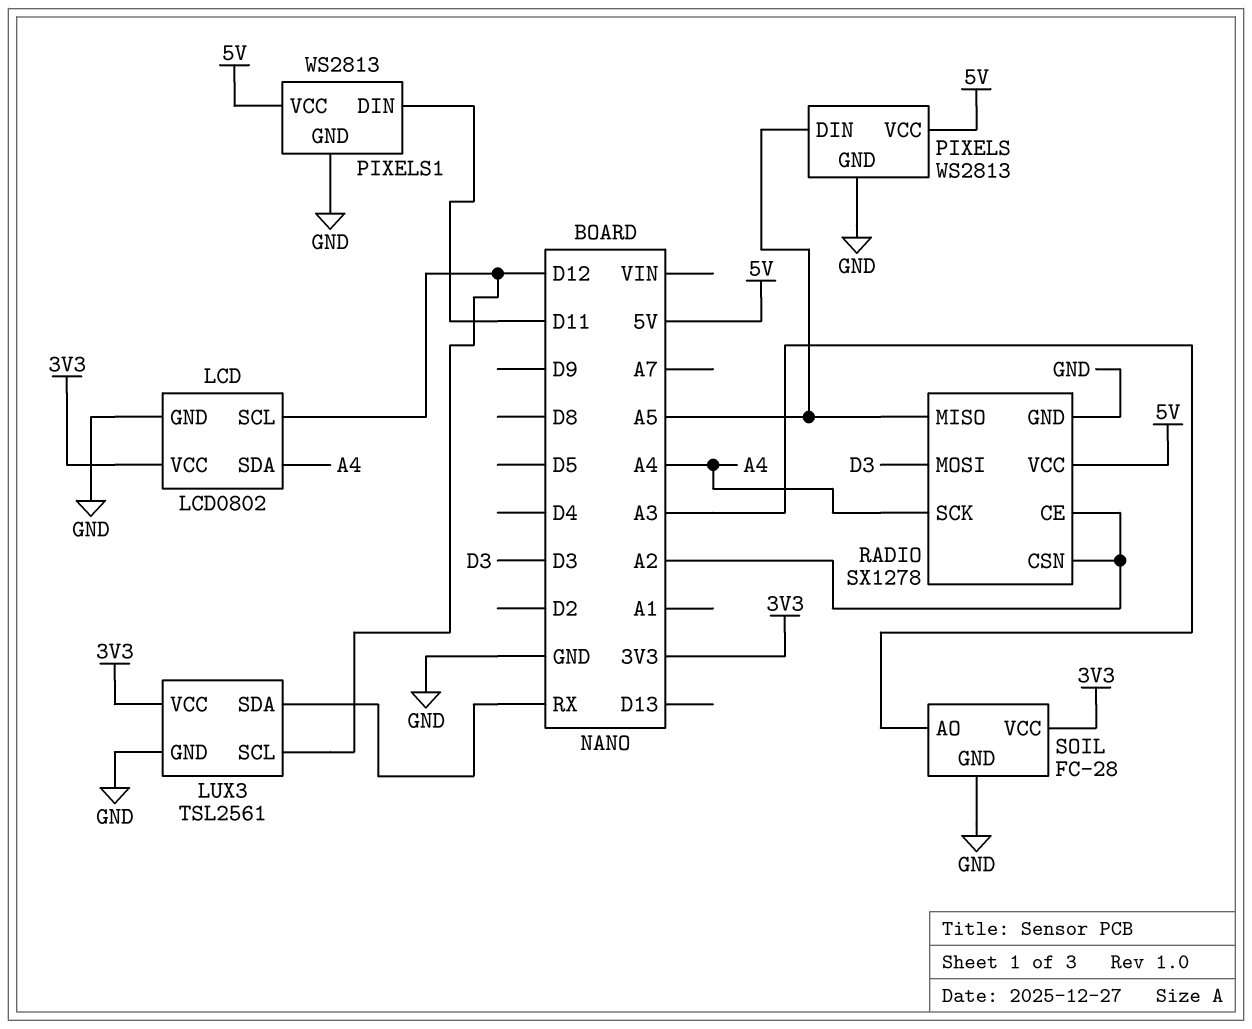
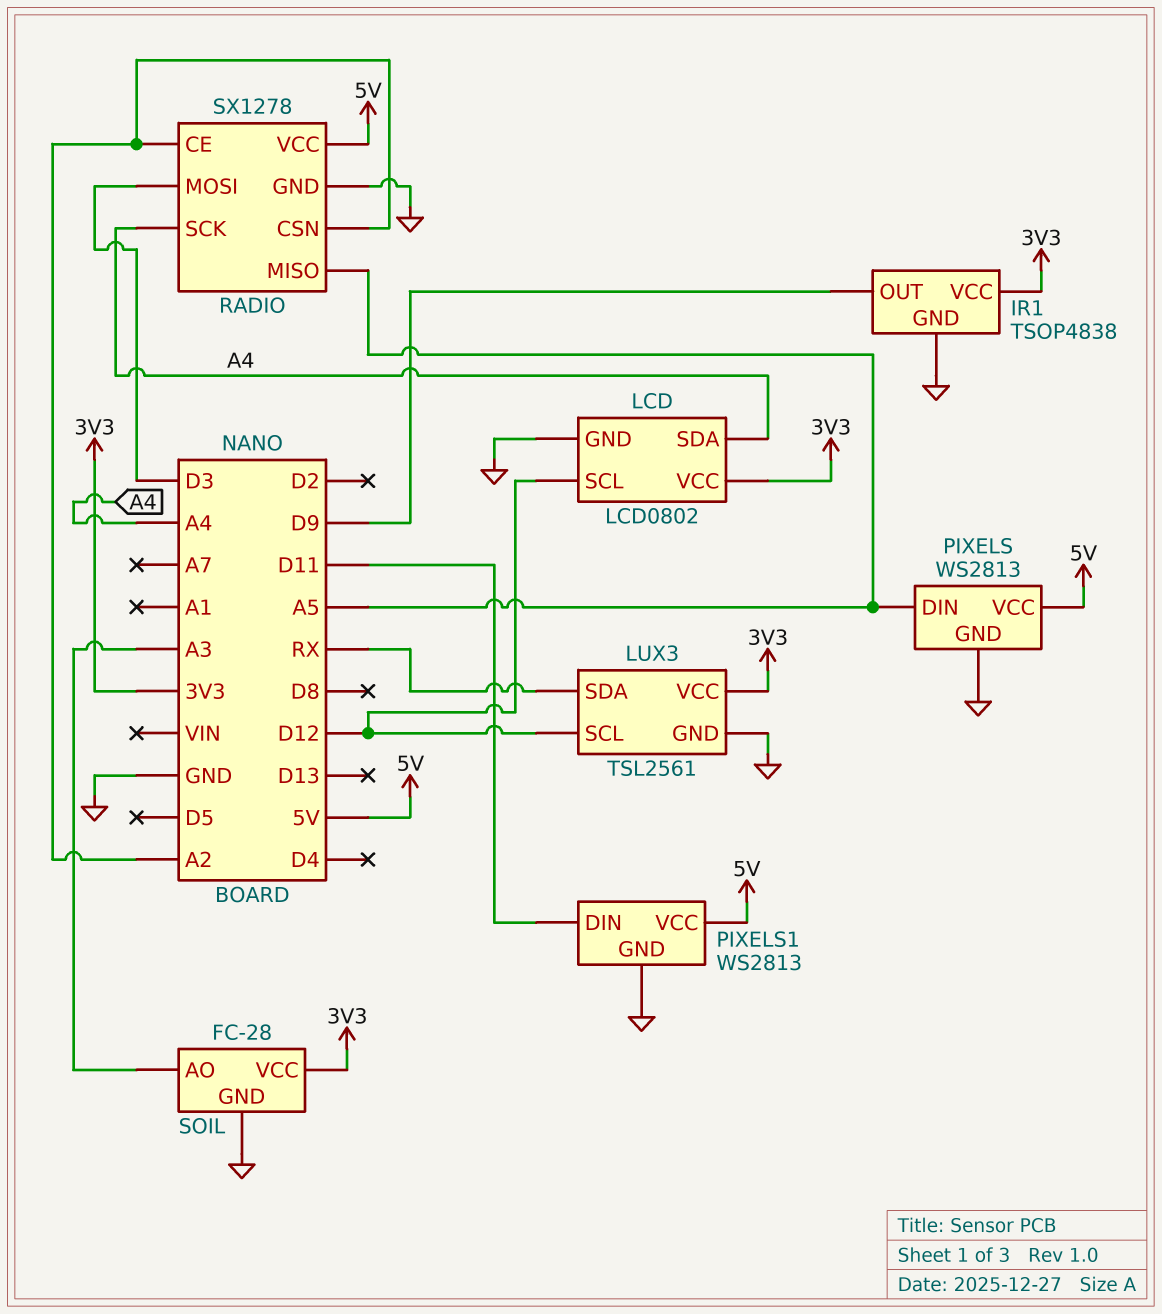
IR1: none -> TSOP4838
IR1 pin GND: none -> GND
IR1 pin OUT: none -> D9
IR1 pin VCC: none -> 3V3

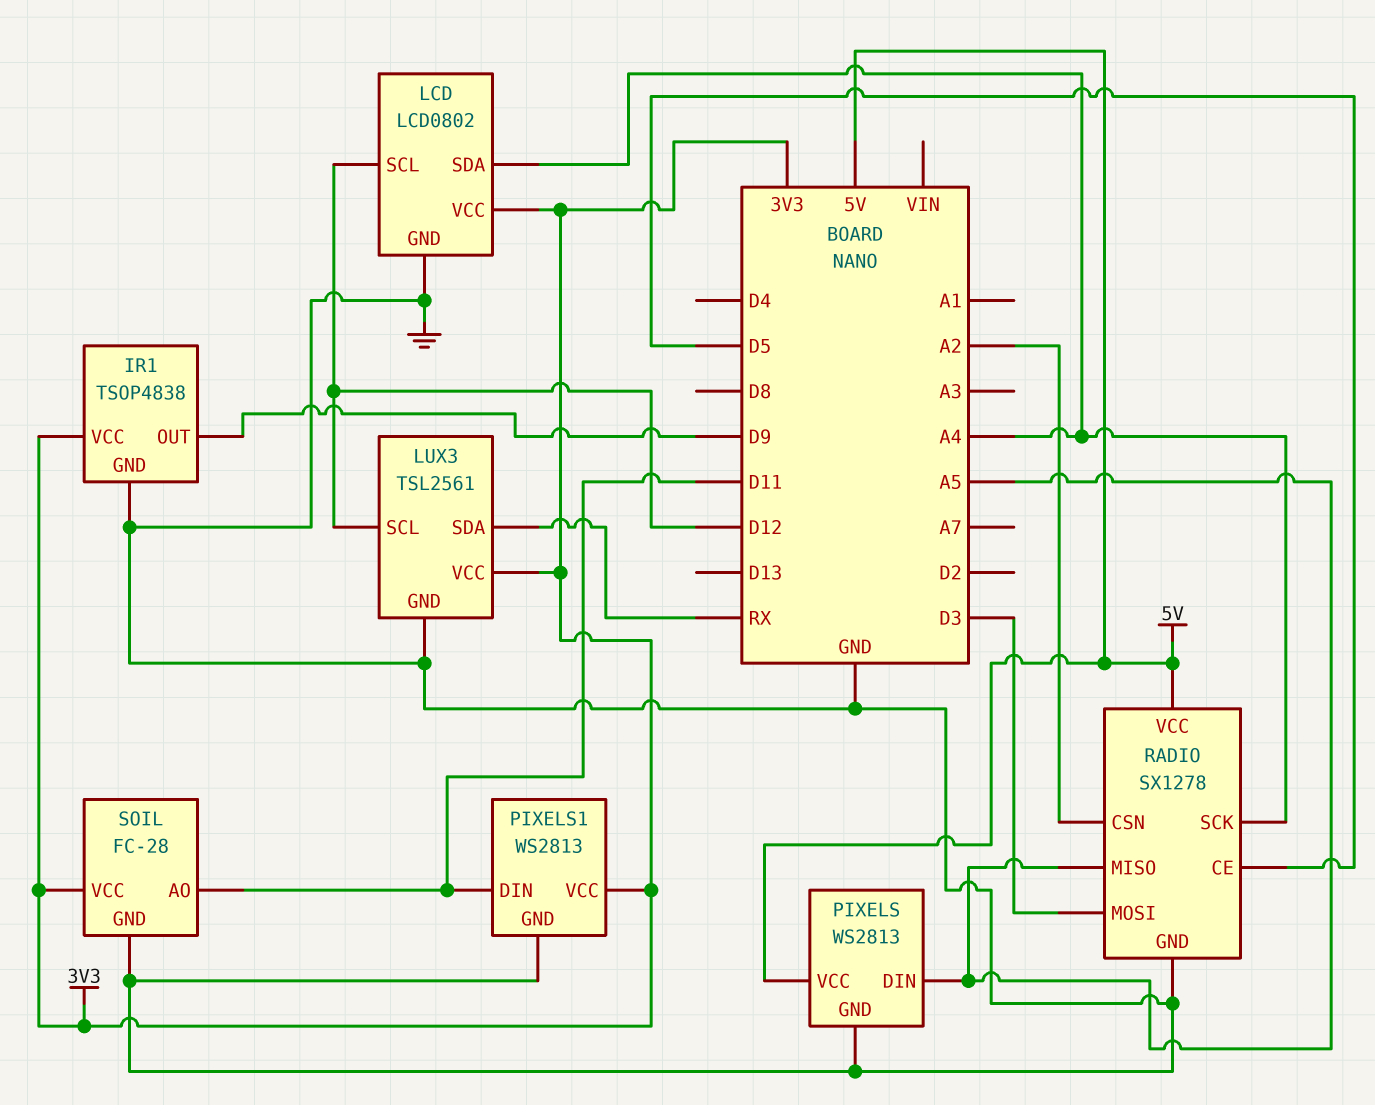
PIXELS1 pin VCC: 5V -> 3V3
RADIO pin CE: A2 -> D5
SOIL pin AO: A3 -> D11

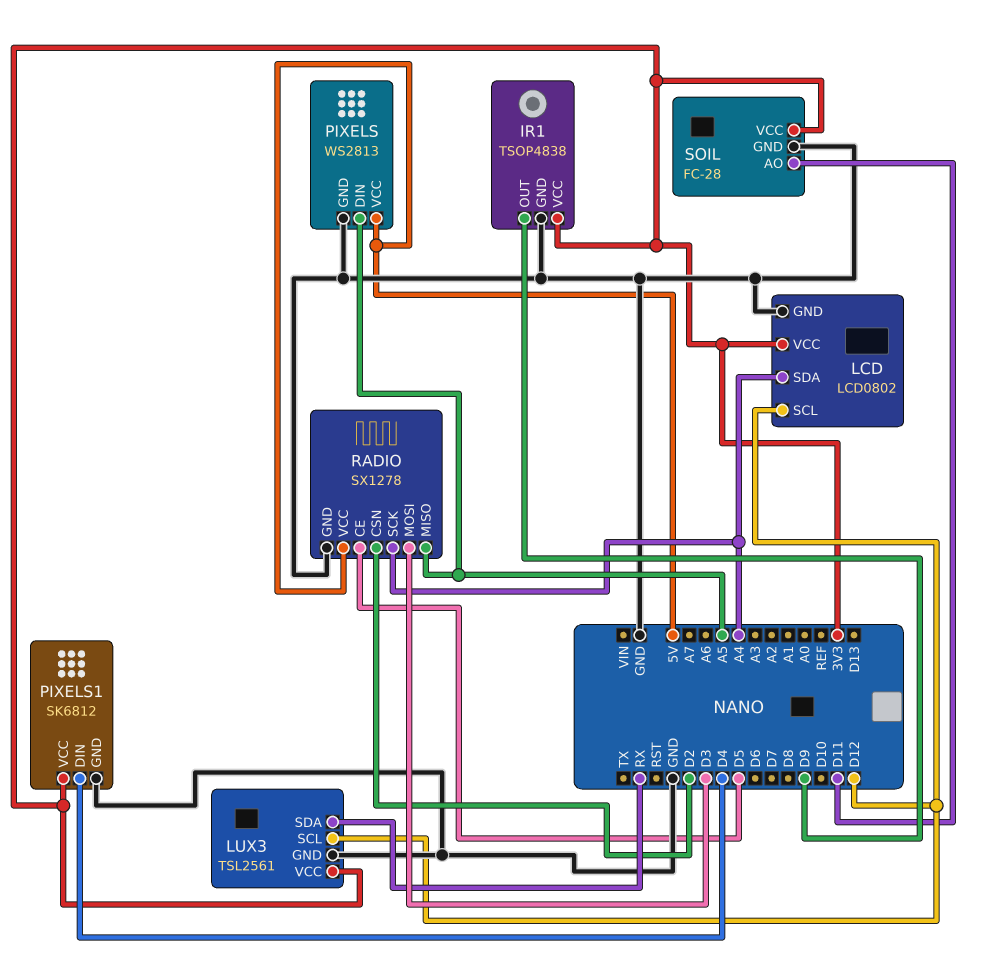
PIXELS1: WS2813 -> SK6812
PIXELS1 pin DIN: D11 -> D4
RADIO pin CSN: A2 -> D2

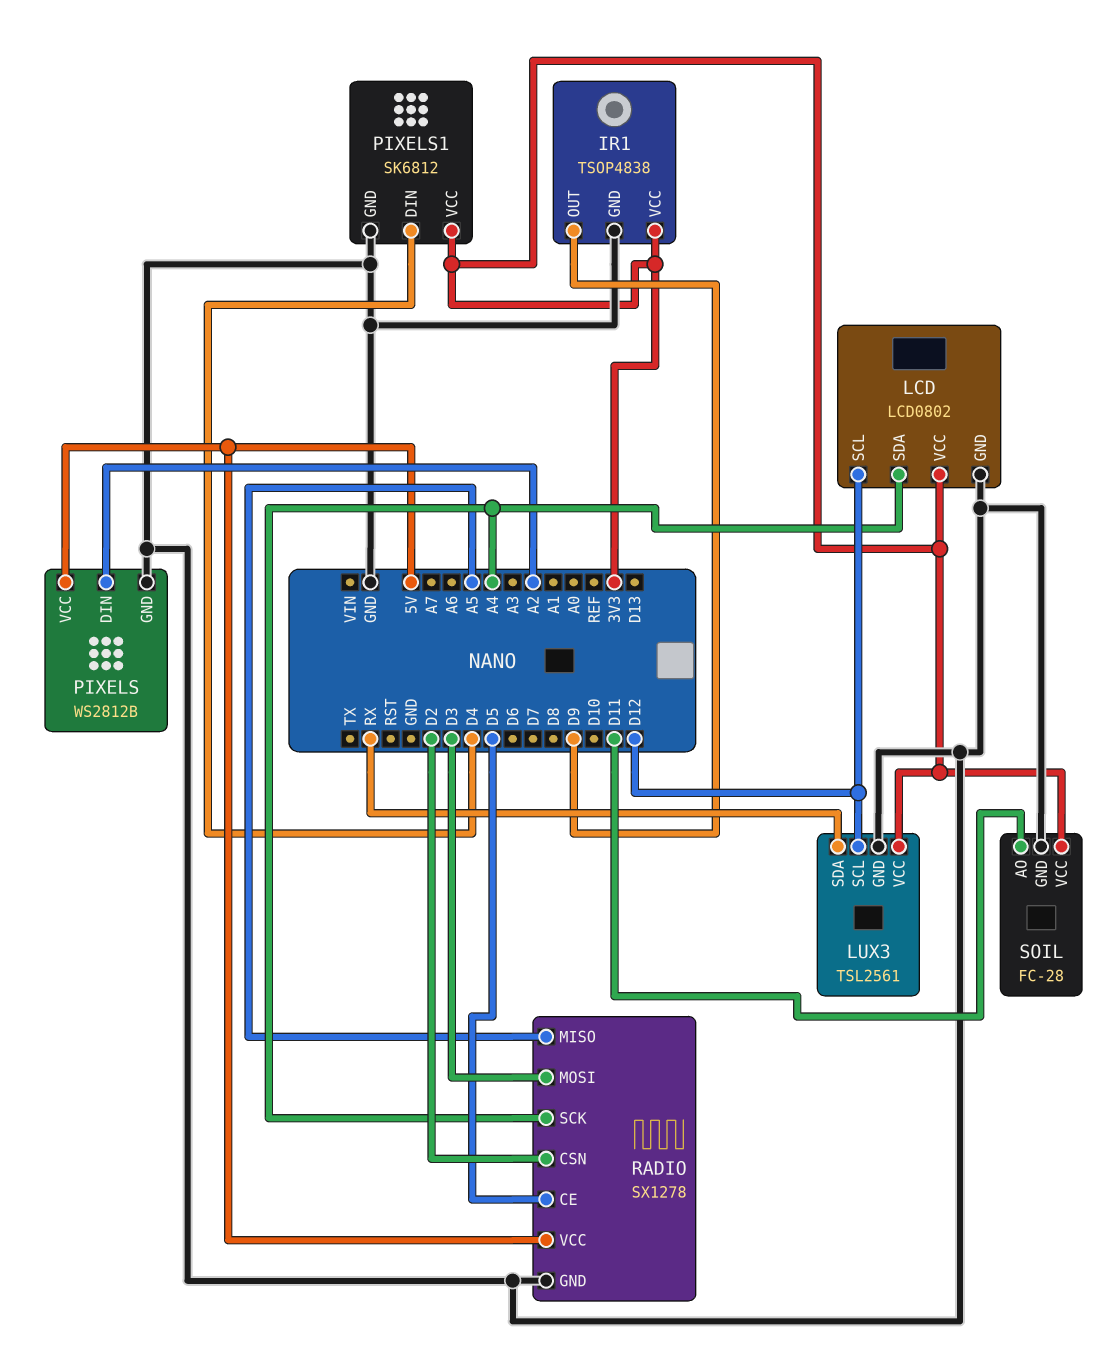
PIXELS: WS2813 -> WS2812B
PIXELS pin DIN: A5 -> A2

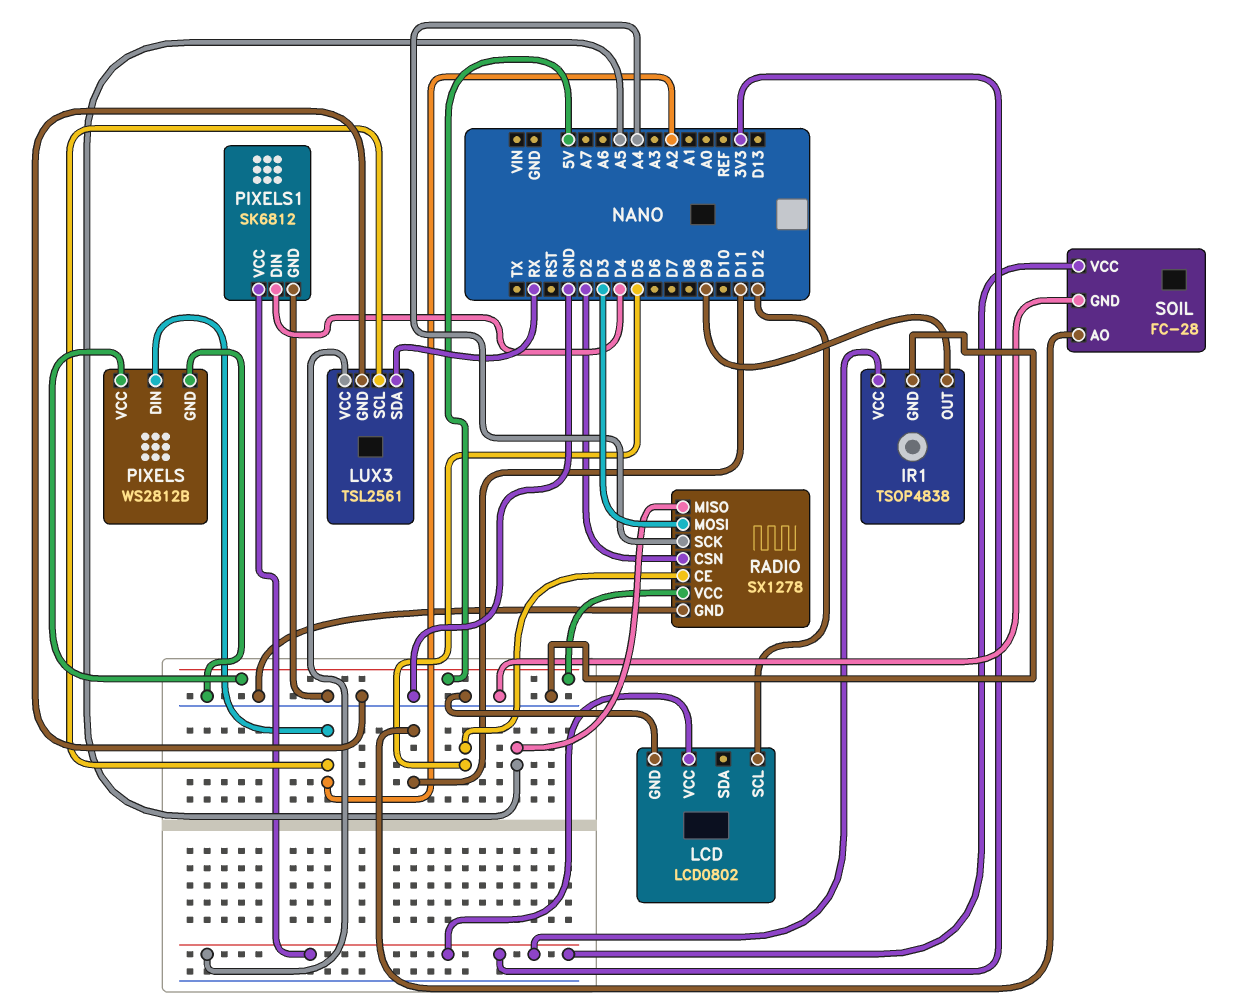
LCD pin SDA: A4 -> none
LUX3 pin SCL: D12 -> A2

